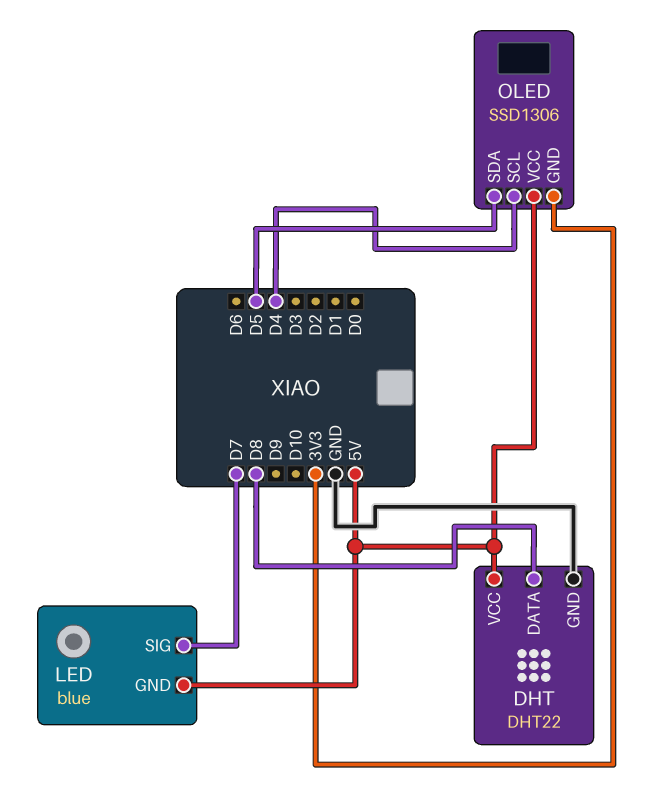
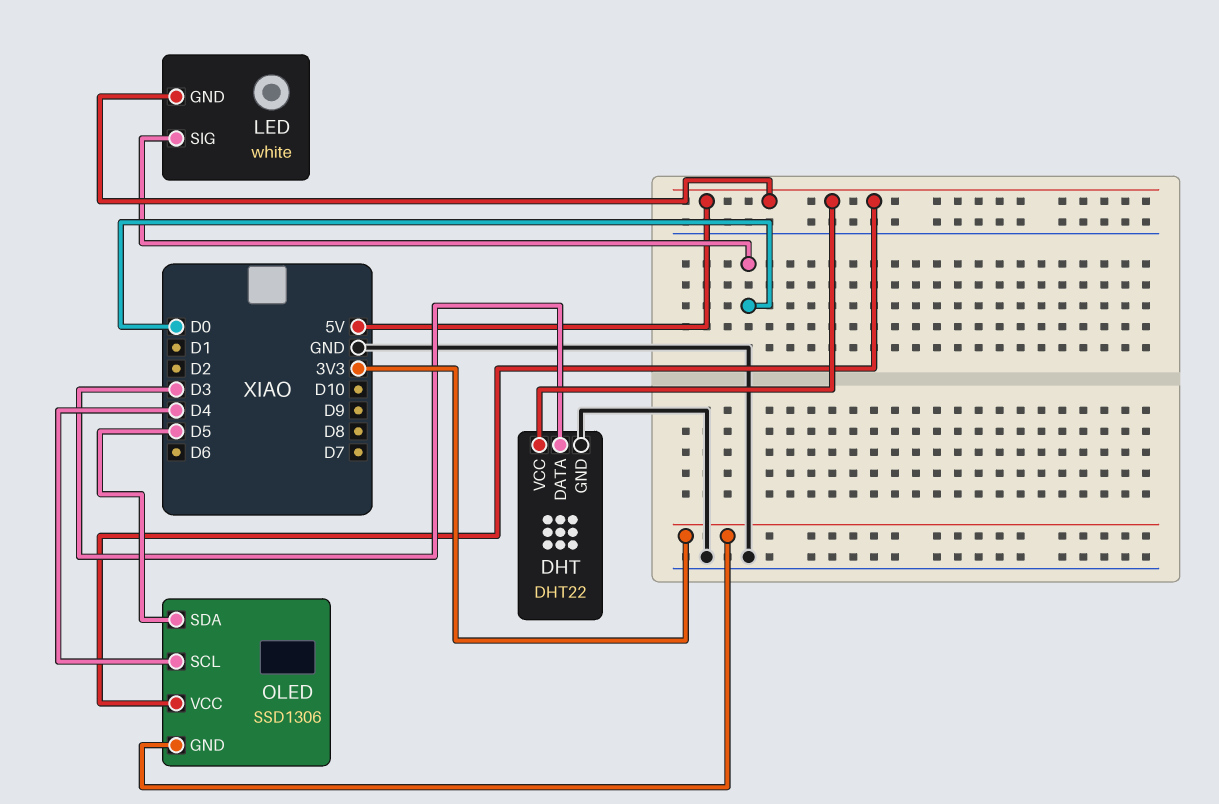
DHT pin DATA: D8 -> D3
LED: blue -> white
LED pin SIG: D7 -> D0

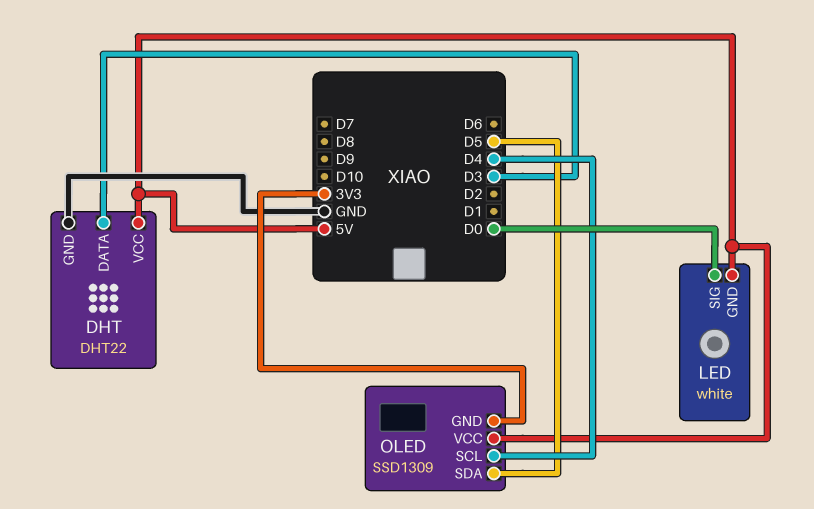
OLED: SSD1306 -> SSD1309

